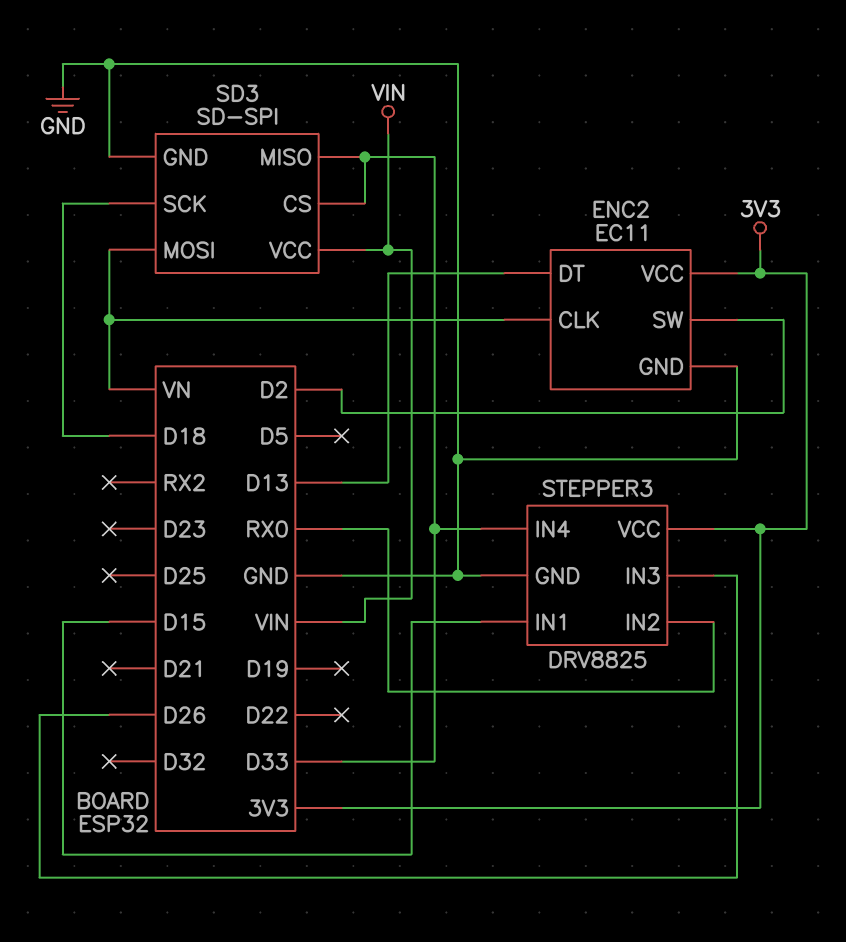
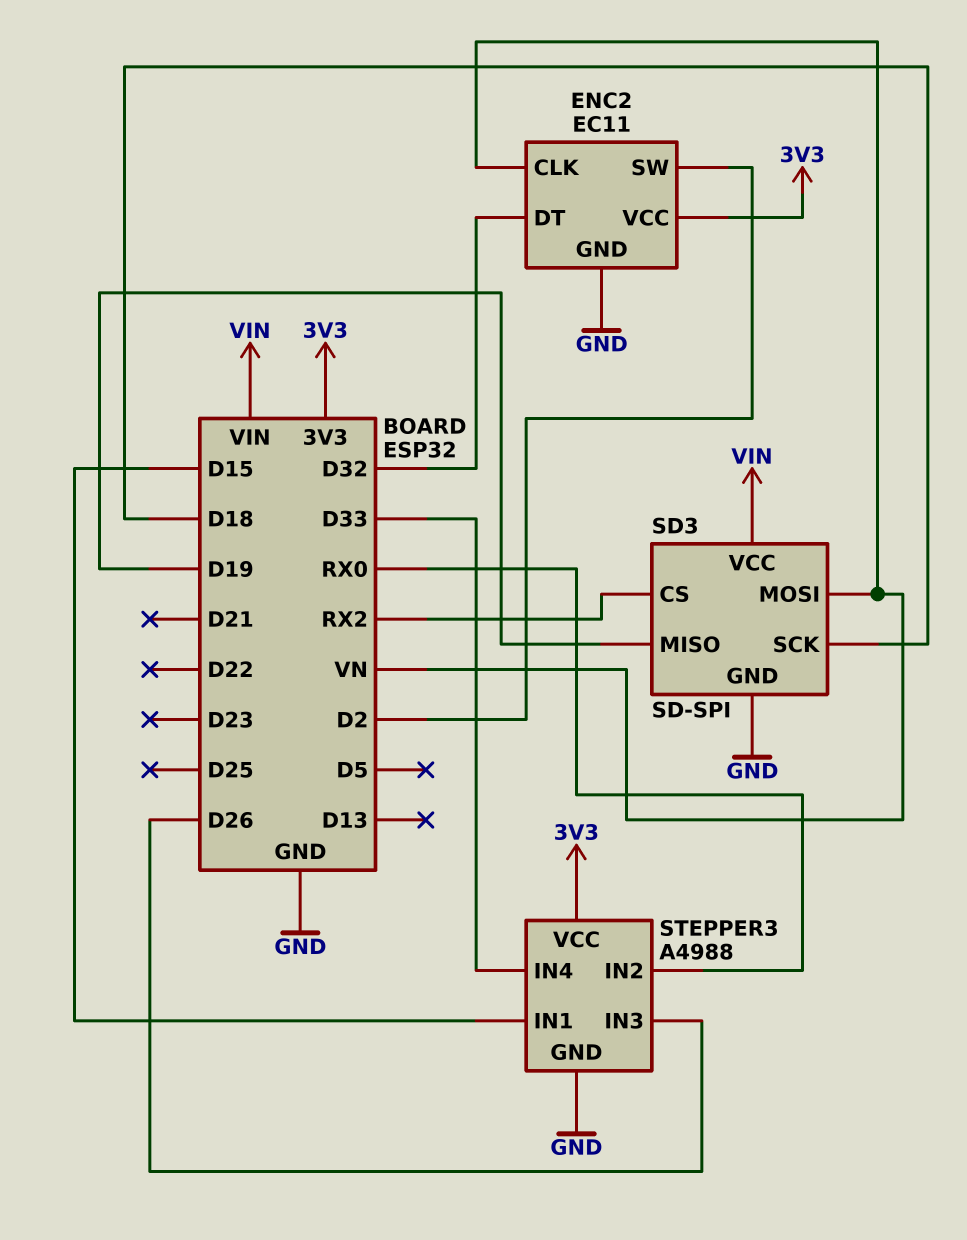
ENC2 pin DT: D13 -> D32
SD3 pin CS: D33 -> RX2
SD3 pin MISO: D33 -> D19
STEPPER3: DRV8825 -> A4988

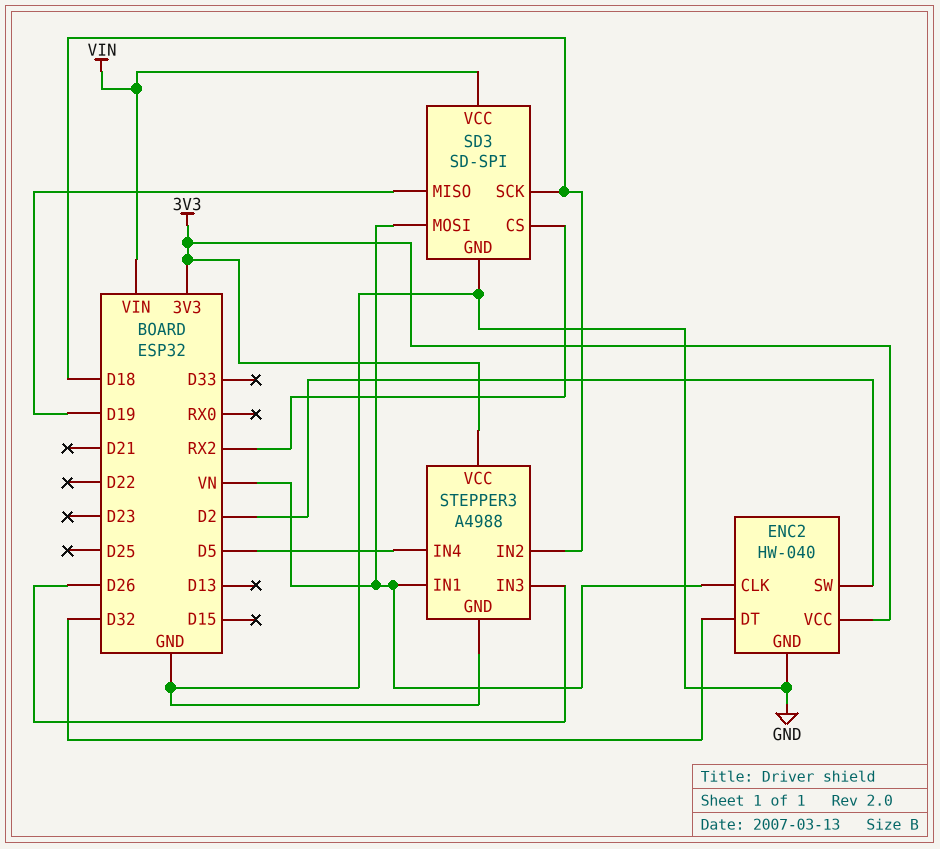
ENC2: EC11 -> HW-040
STEPPER3 pin IN1: D15 -> VN
STEPPER3 pin IN2: RX0 -> D18
STEPPER3 pin IN4: D33 -> D5

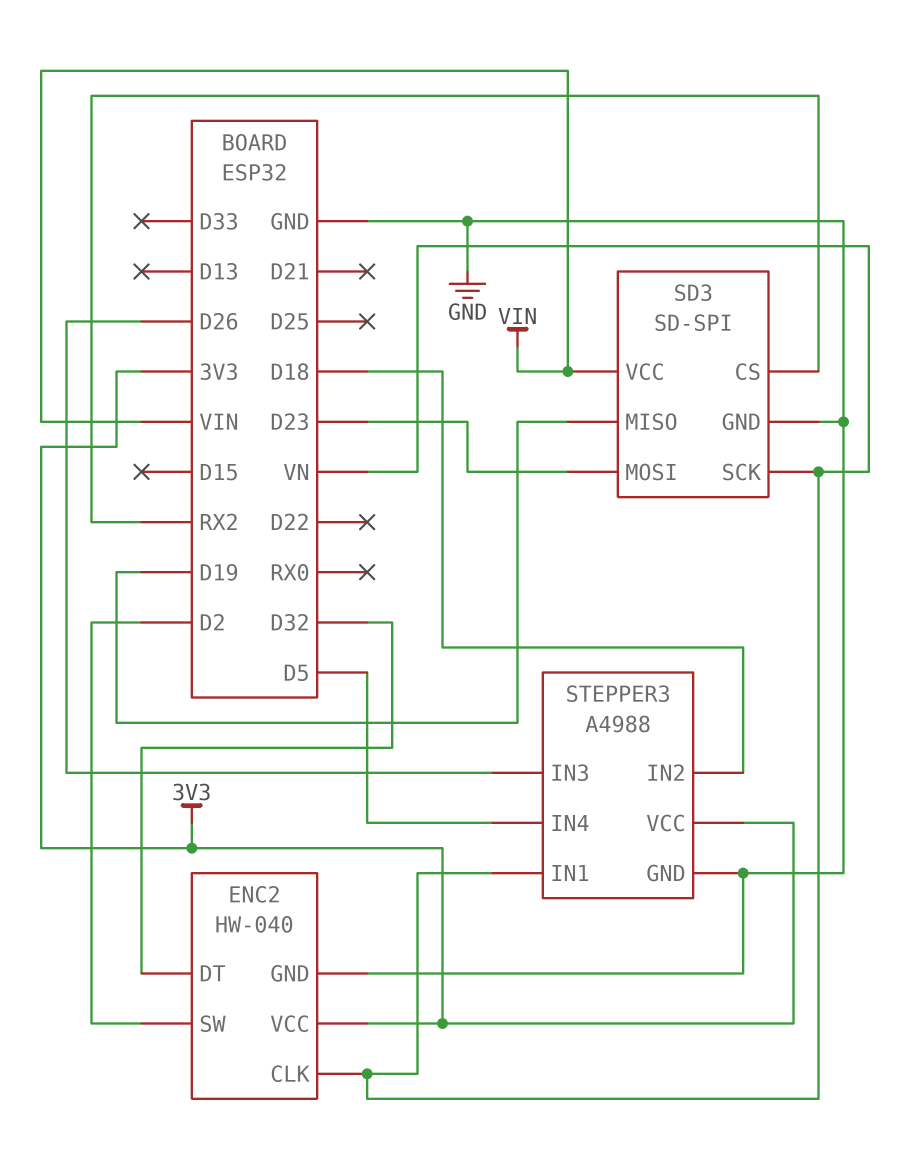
SD3 pin MOSI: VN -> D23
SD3 pin SCK: D18 -> VN

